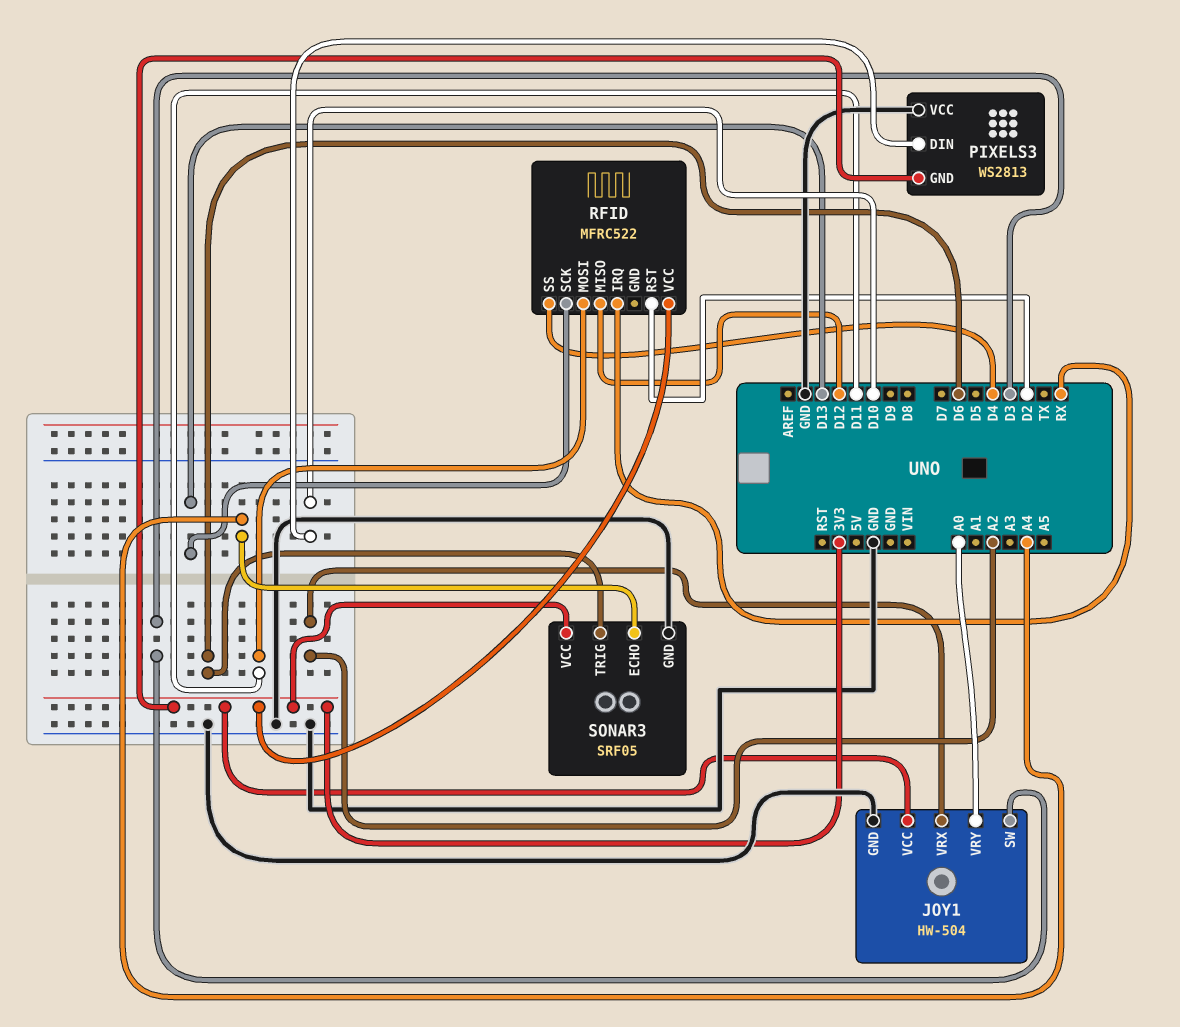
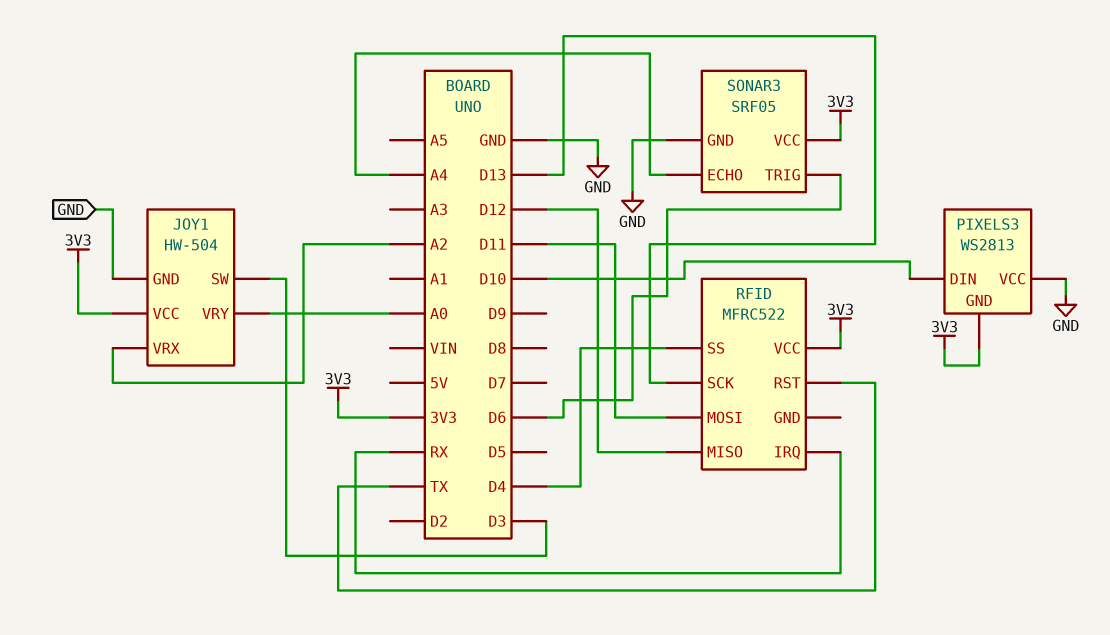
RFID pin RST: D2 -> TX

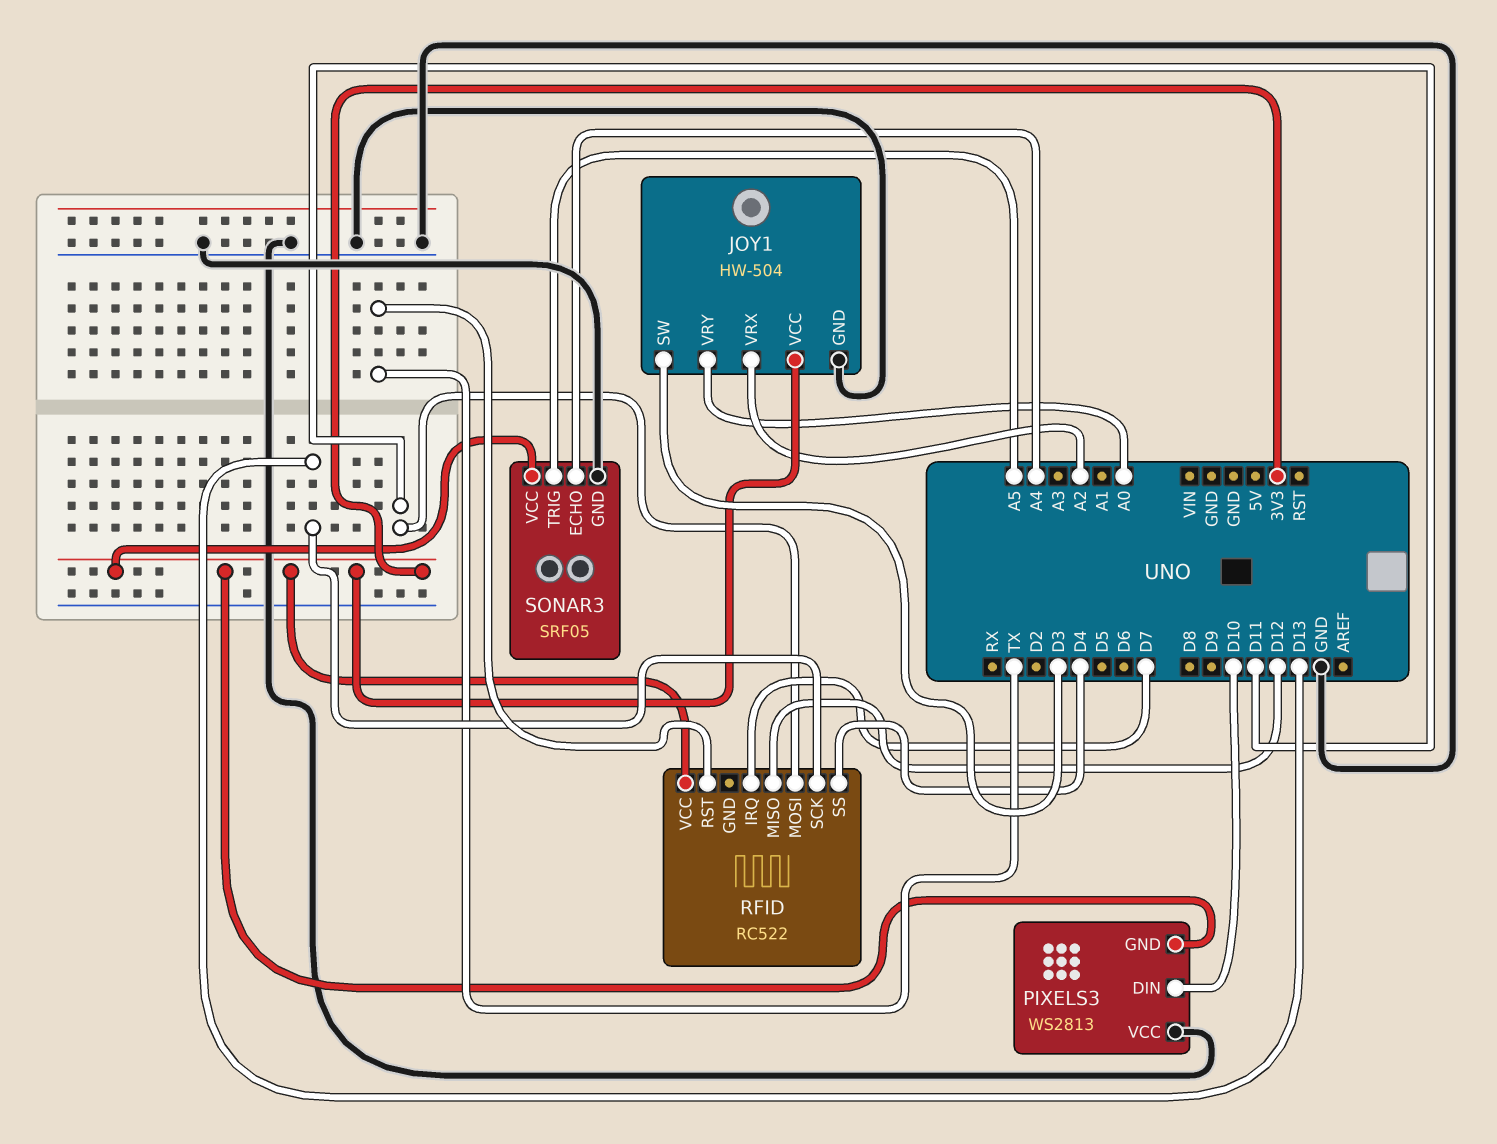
RFID: MFRC522 -> RC522
RFID pin IRQ: RX -> D7
SONAR3 pin TRIG: D6 -> A5

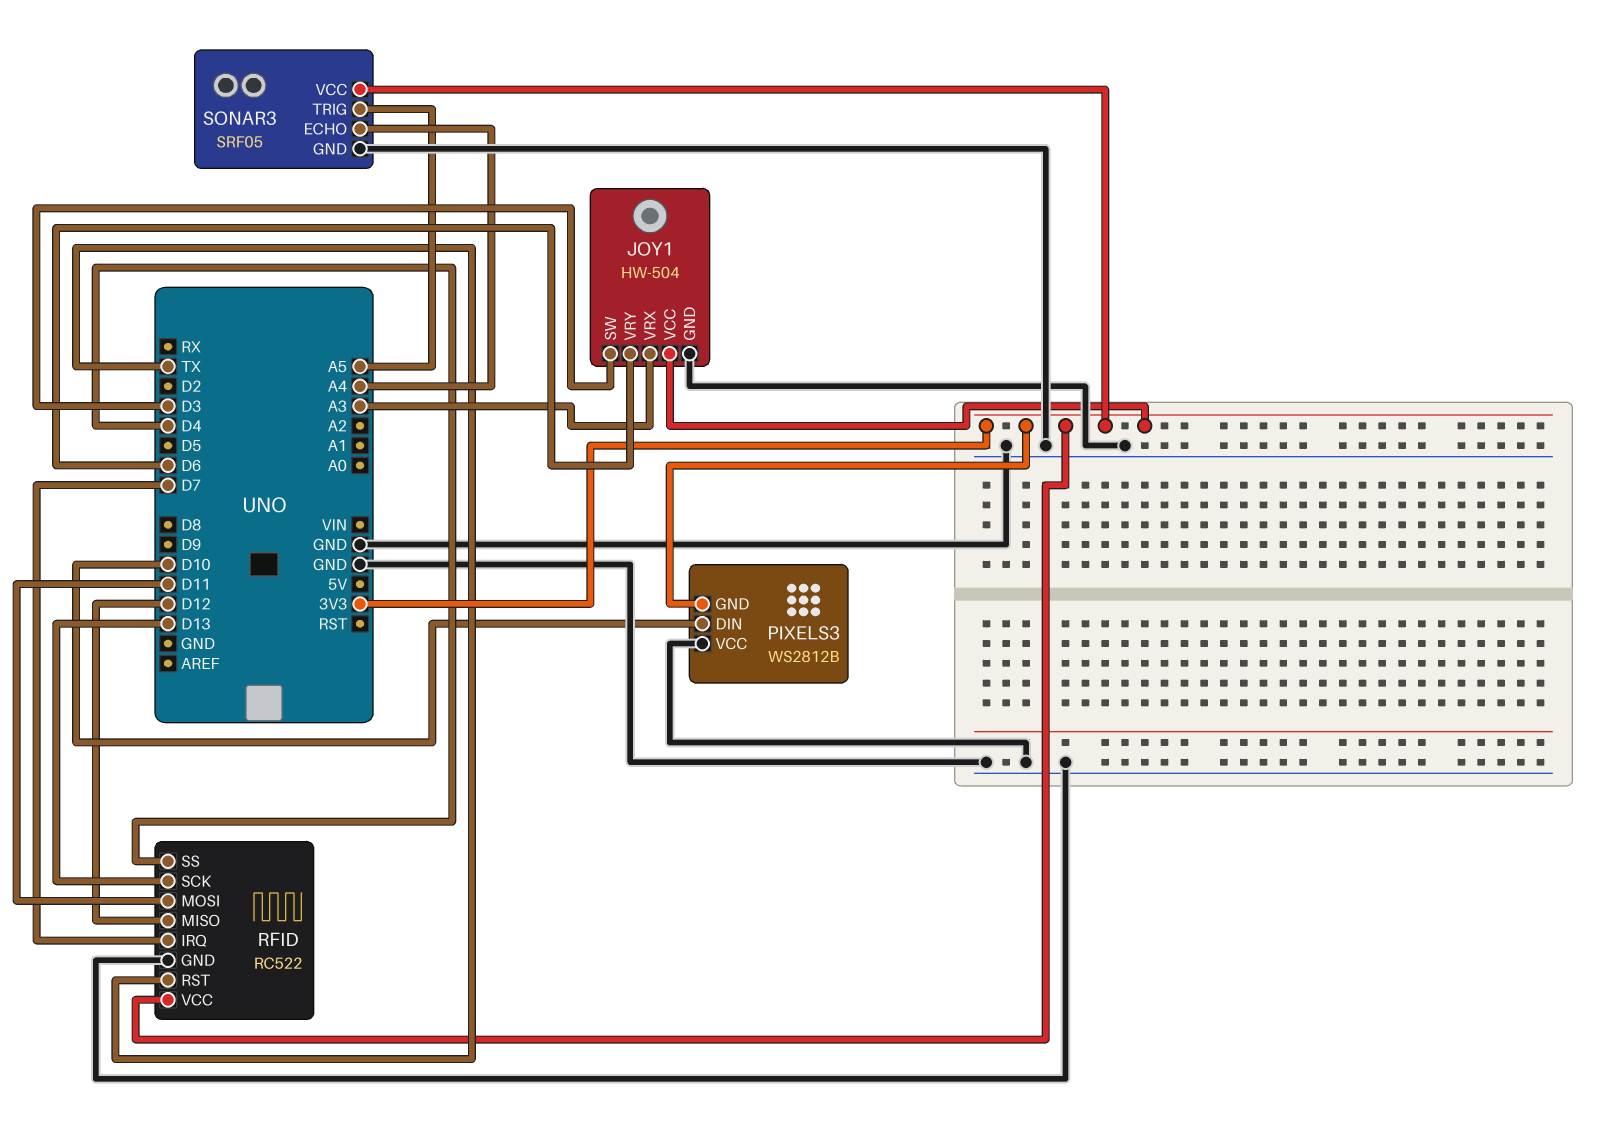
JOY1 pin VRX: A2 -> A3
JOY1 pin VRY: A0 -> D6
PIXELS3: WS2813 -> WS2812B
RFID pin GND: none -> GND

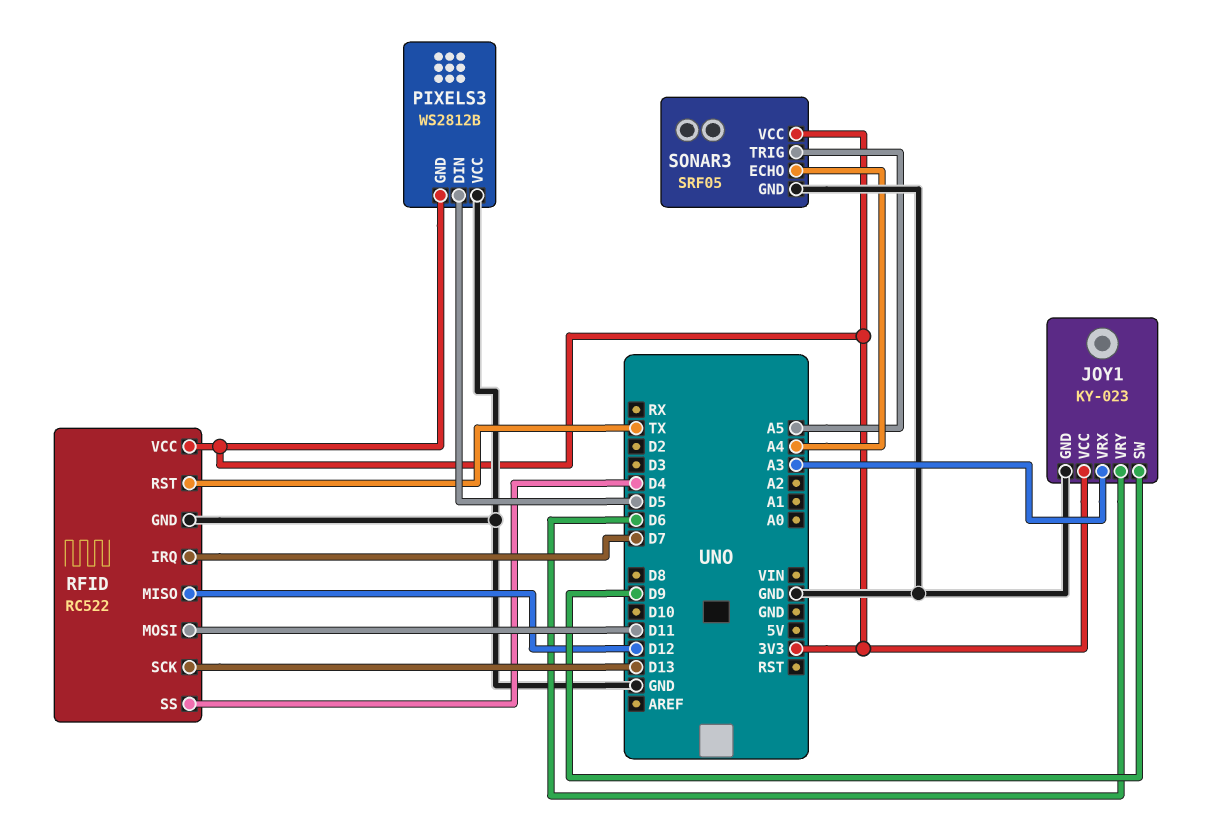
JOY1: HW-504 -> KY-023
JOY1 pin SW: D3 -> D9
PIXELS3 pin DIN: D10 -> D5

